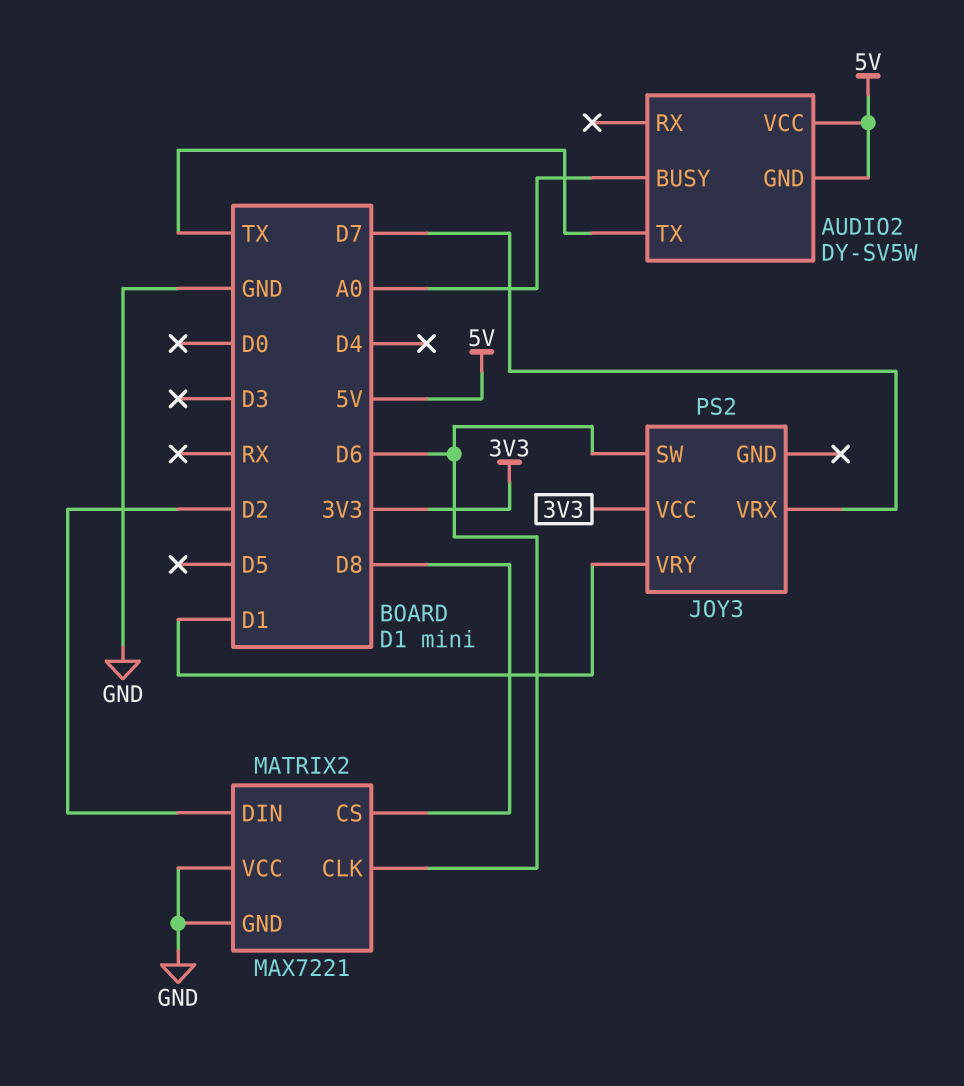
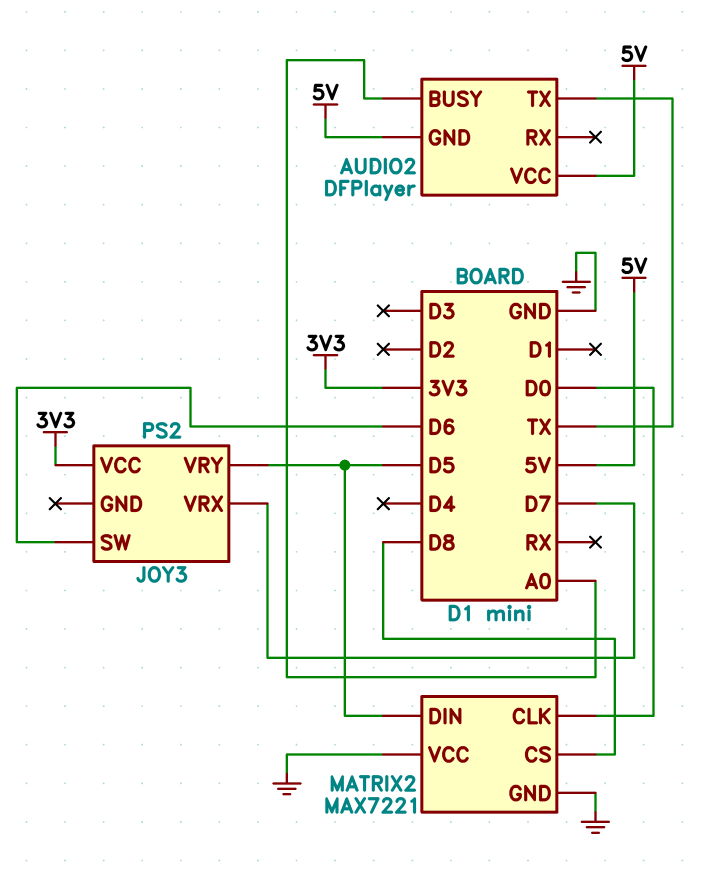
AUDIO2: DY-SV5W -> DFPlayer
JOY3 pin VRY: D1 -> D5
MATRIX2 pin CLK: D6 -> D0
MATRIX2 pin DIN: D2 -> D5

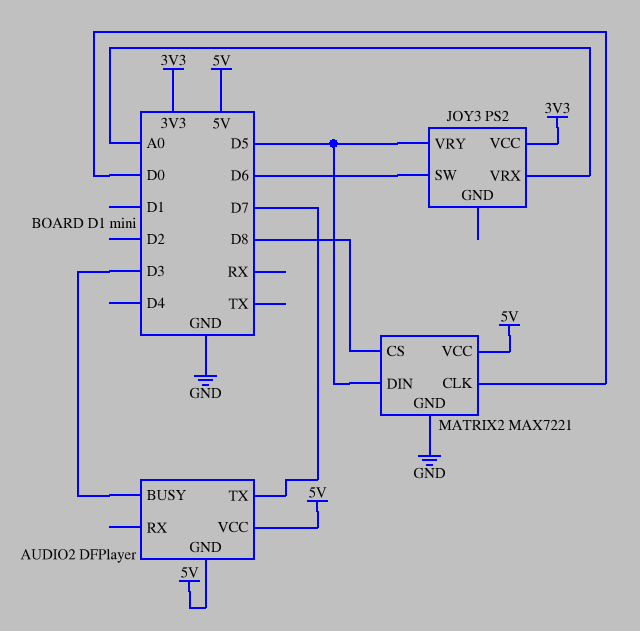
AUDIO2 pin BUSY: A0 -> D3
AUDIO2 pin TX: TX -> D7
JOY3 pin VRX: D7 -> A0
MATRIX2 pin VCC: GND -> 5V

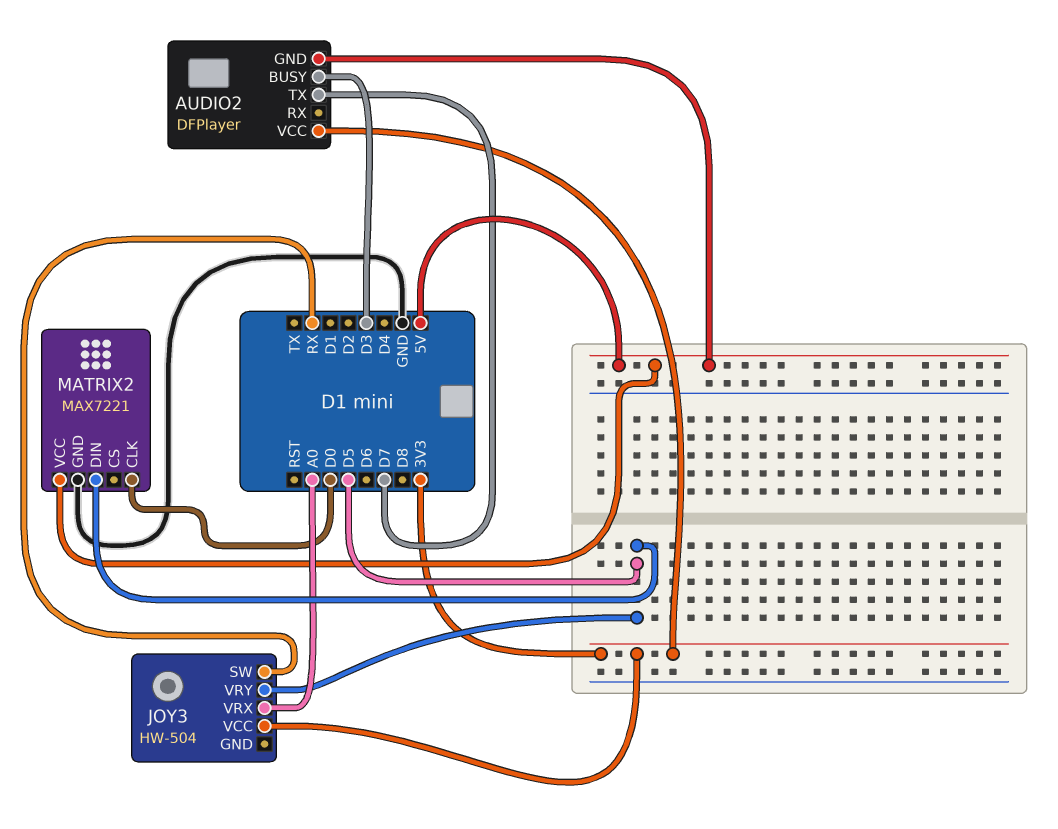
AUDIO2 pin VCC: 5V -> 3V3
JOY3: PS2 -> HW-504
JOY3 pin SW: D6 -> RX
MATRIX2 pin CS: D8 -> none

